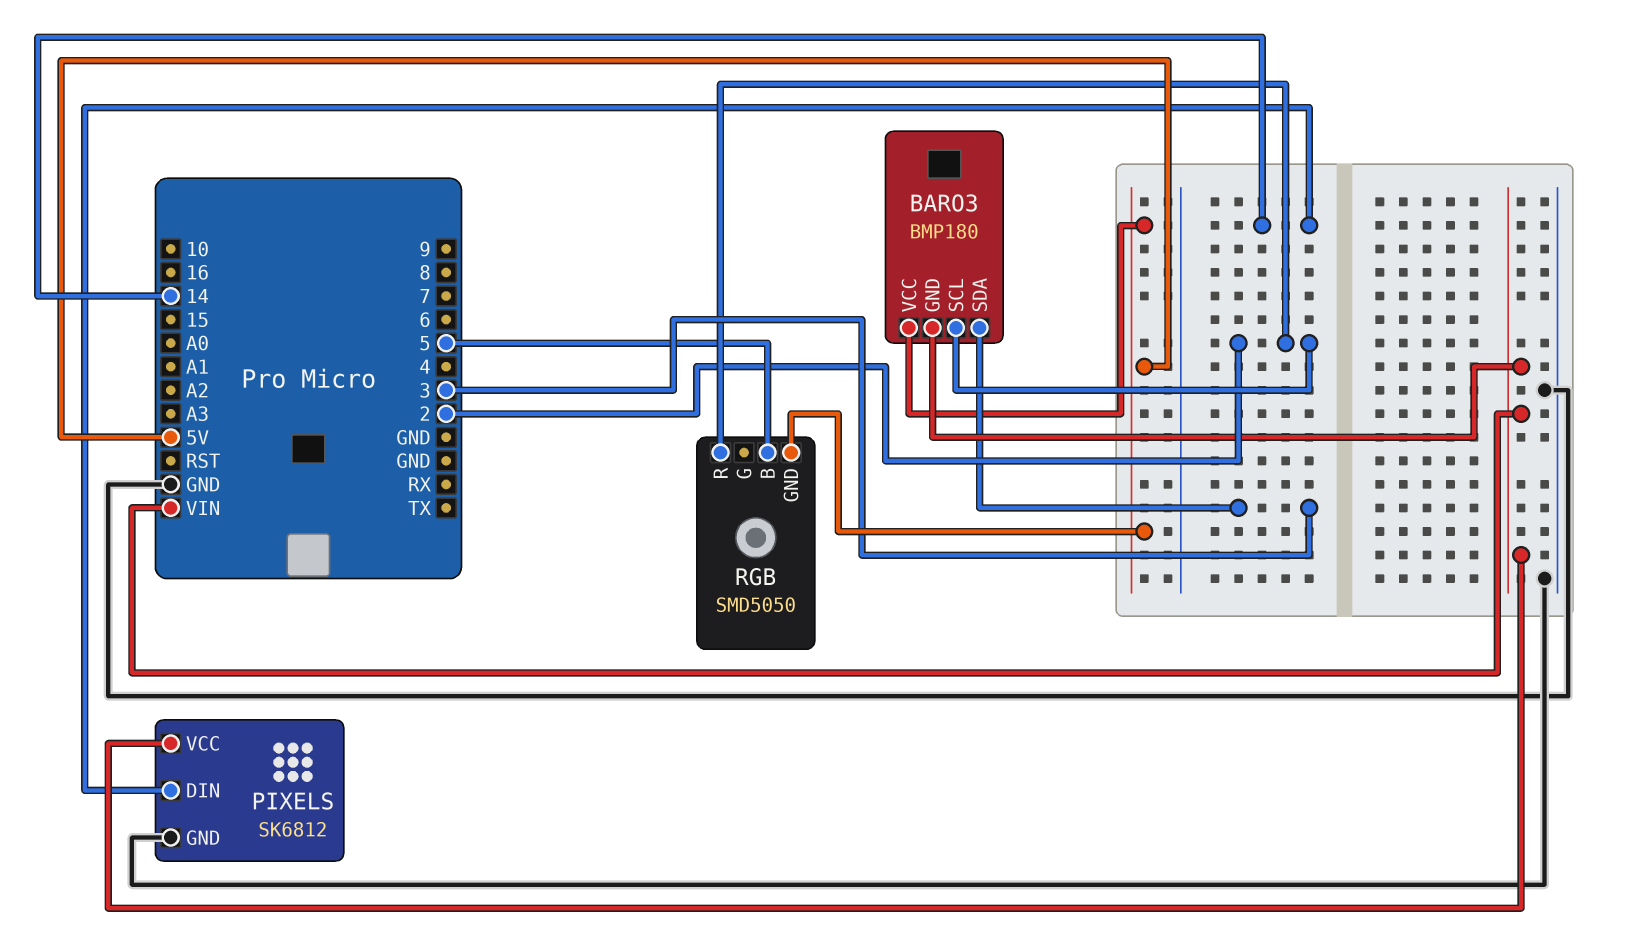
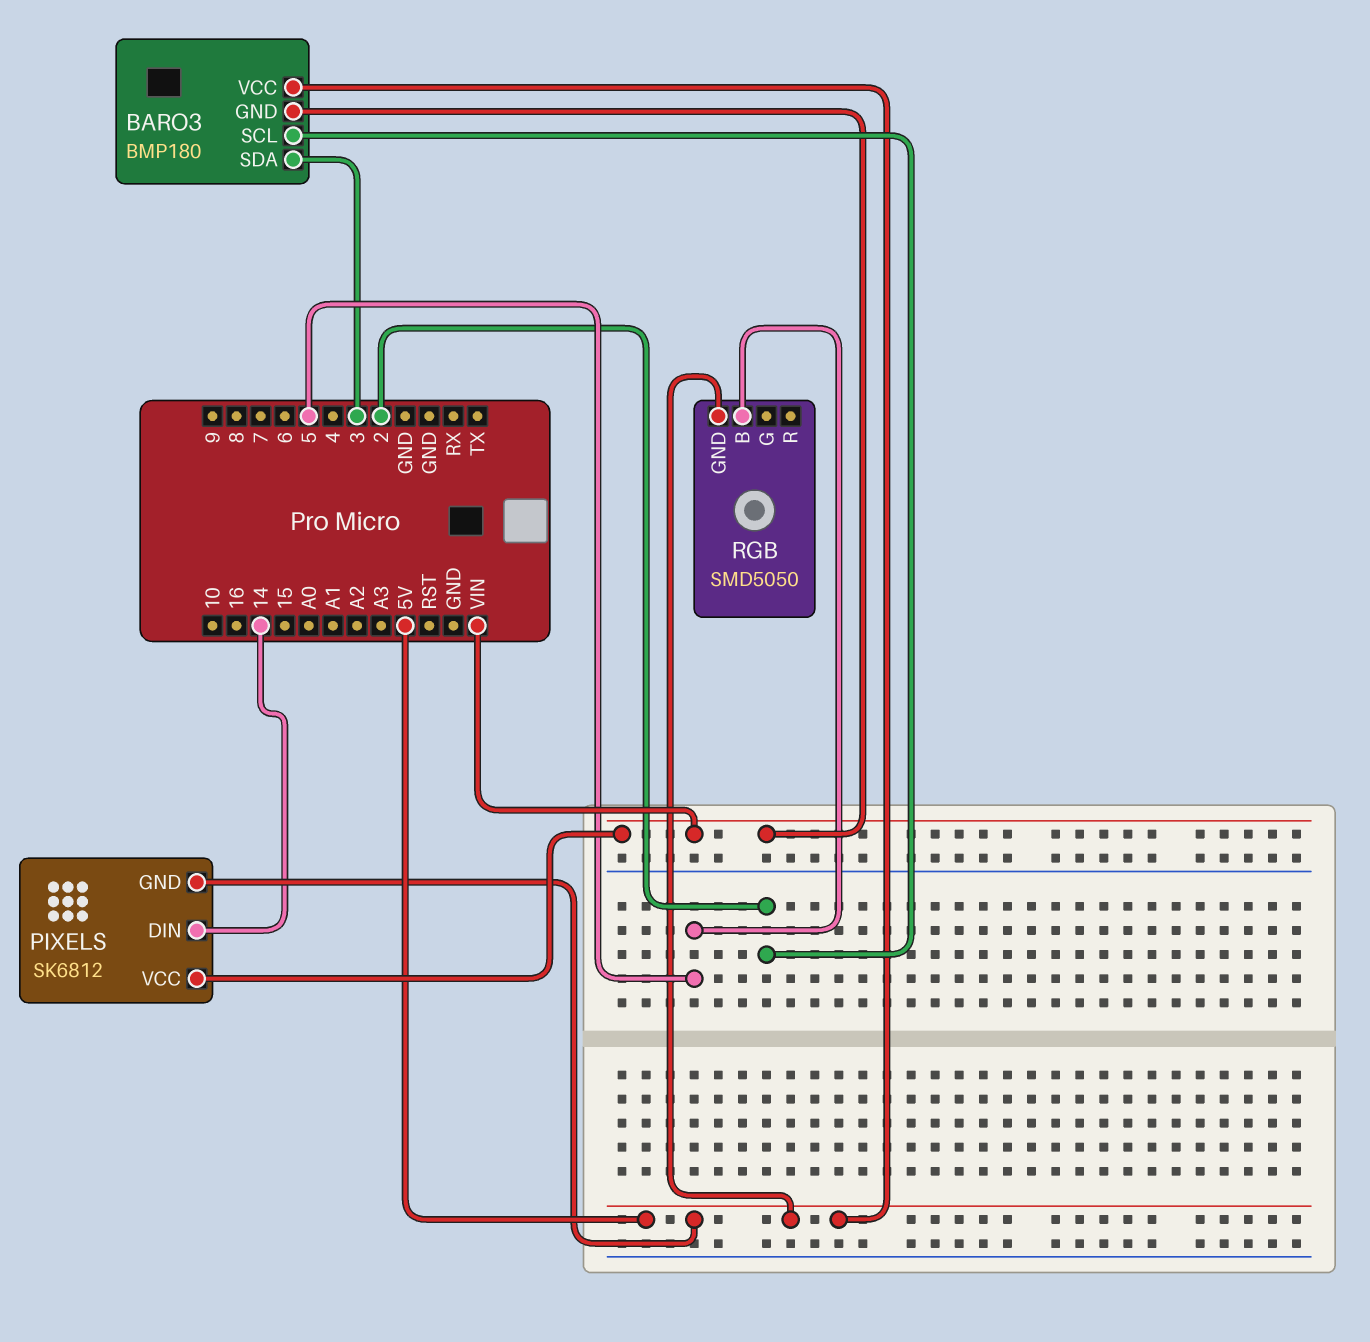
PIXELS pin GND: GND -> 5V
RGB pin R: 2 -> none

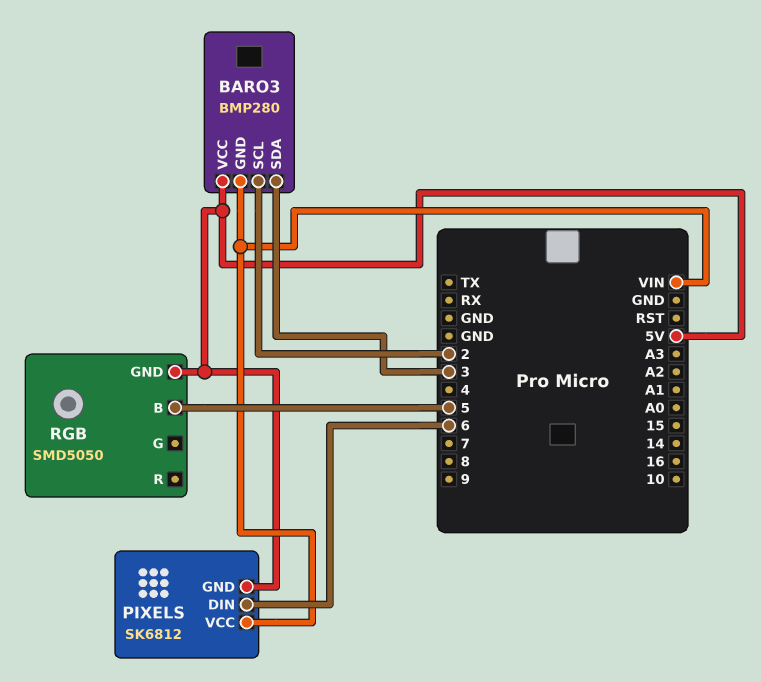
BARO3: BMP180 -> BMP280
PIXELS pin DIN: 14 -> 6

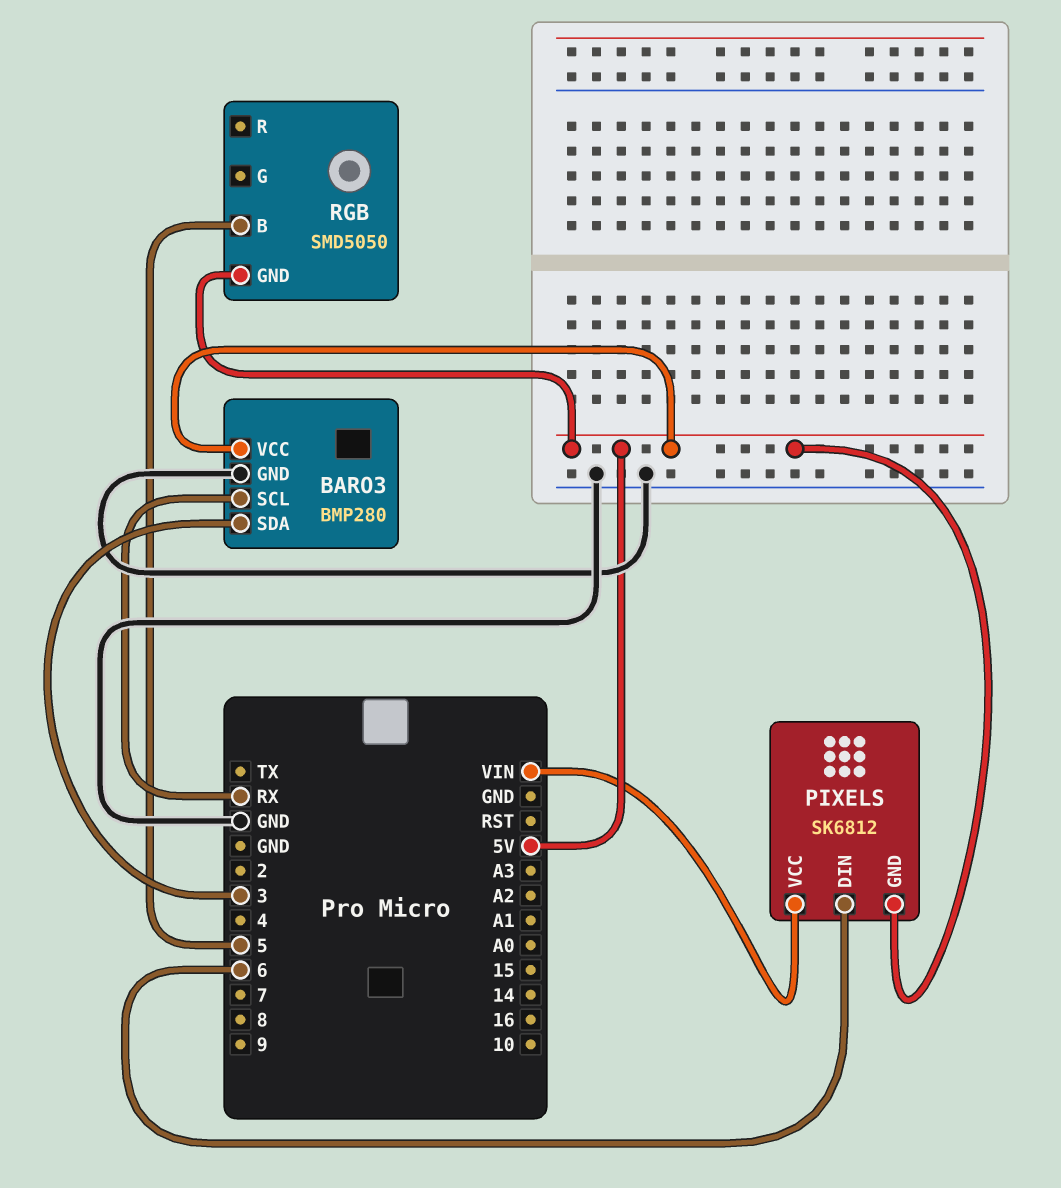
BARO3 pin GND: VIN -> GND
BARO3 pin SCL: 2 -> RX

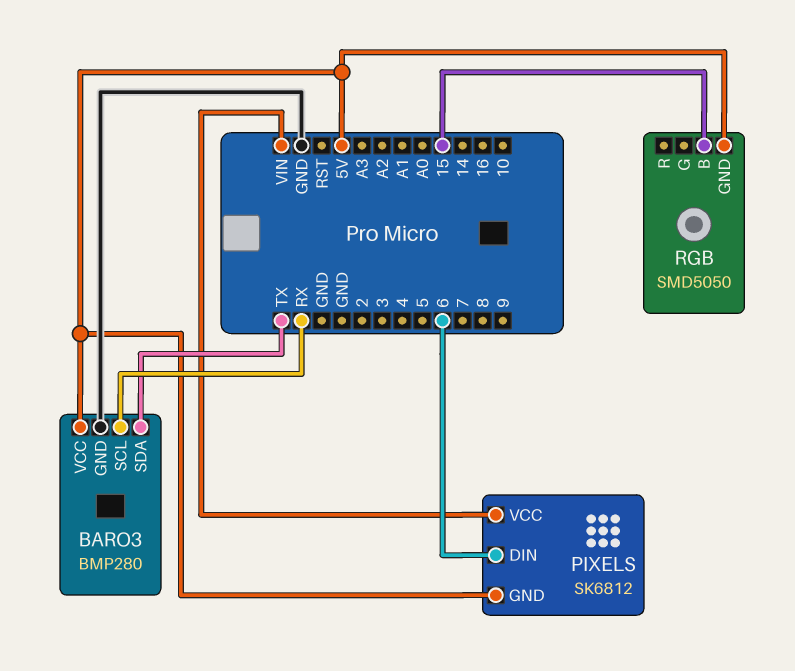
BARO3 pin SDA: 3 -> TX
RGB pin B: 5 -> 15

